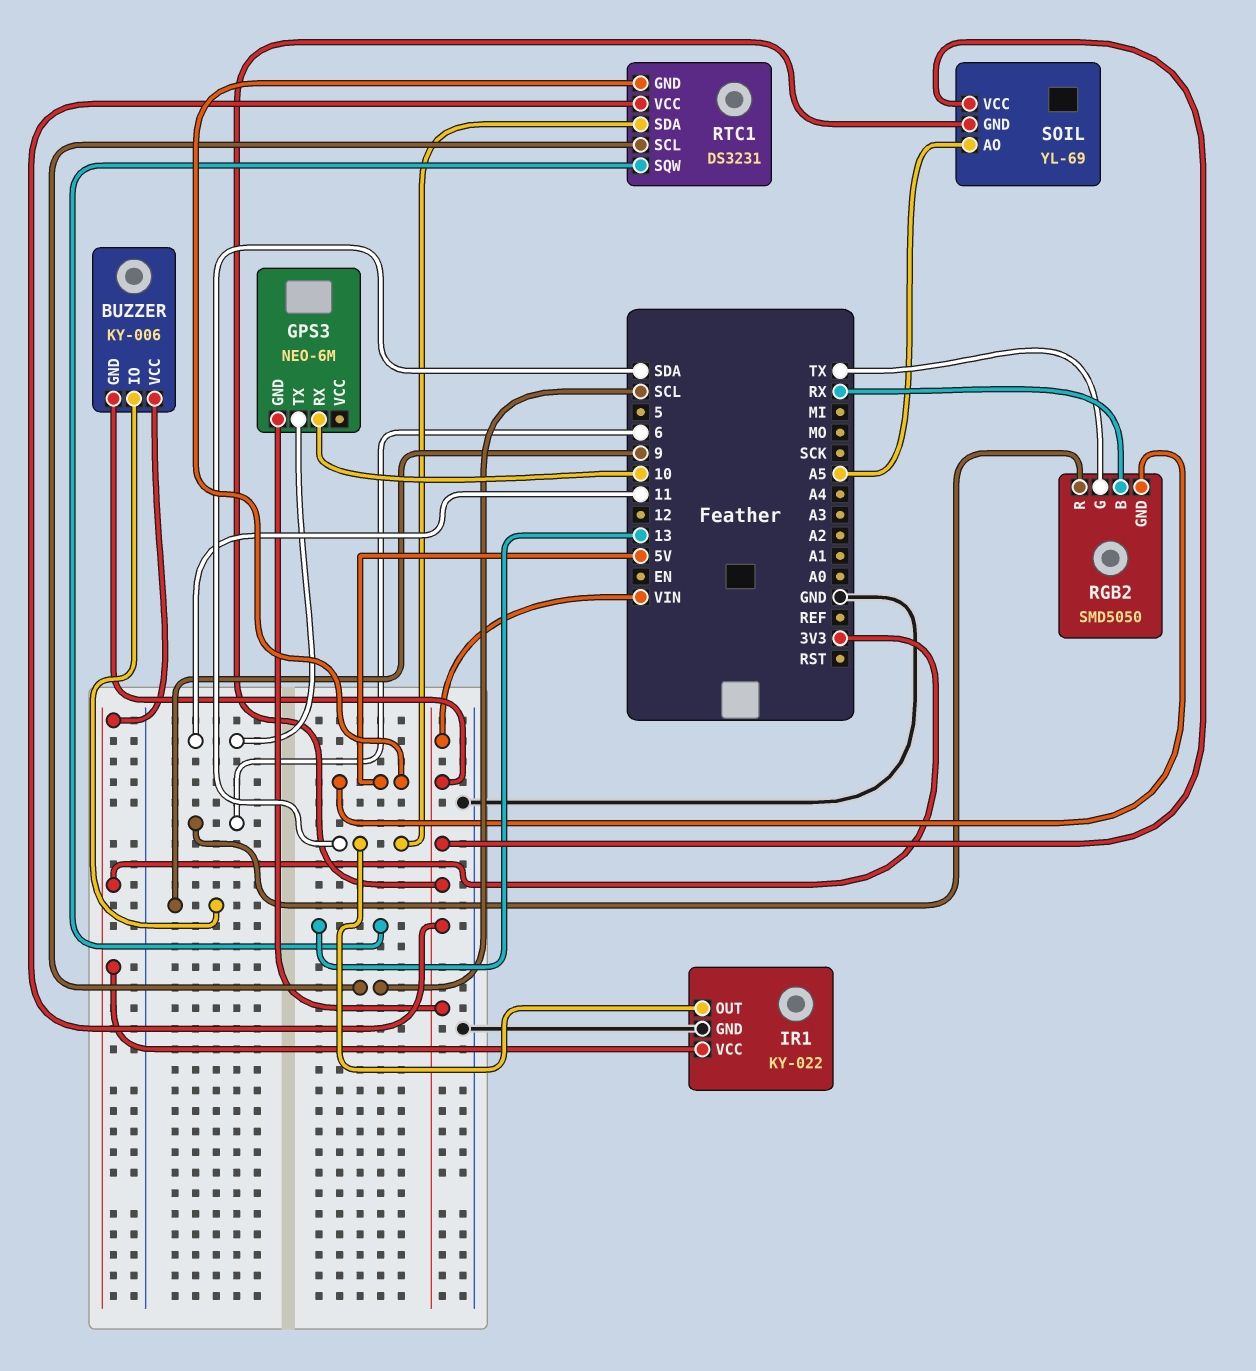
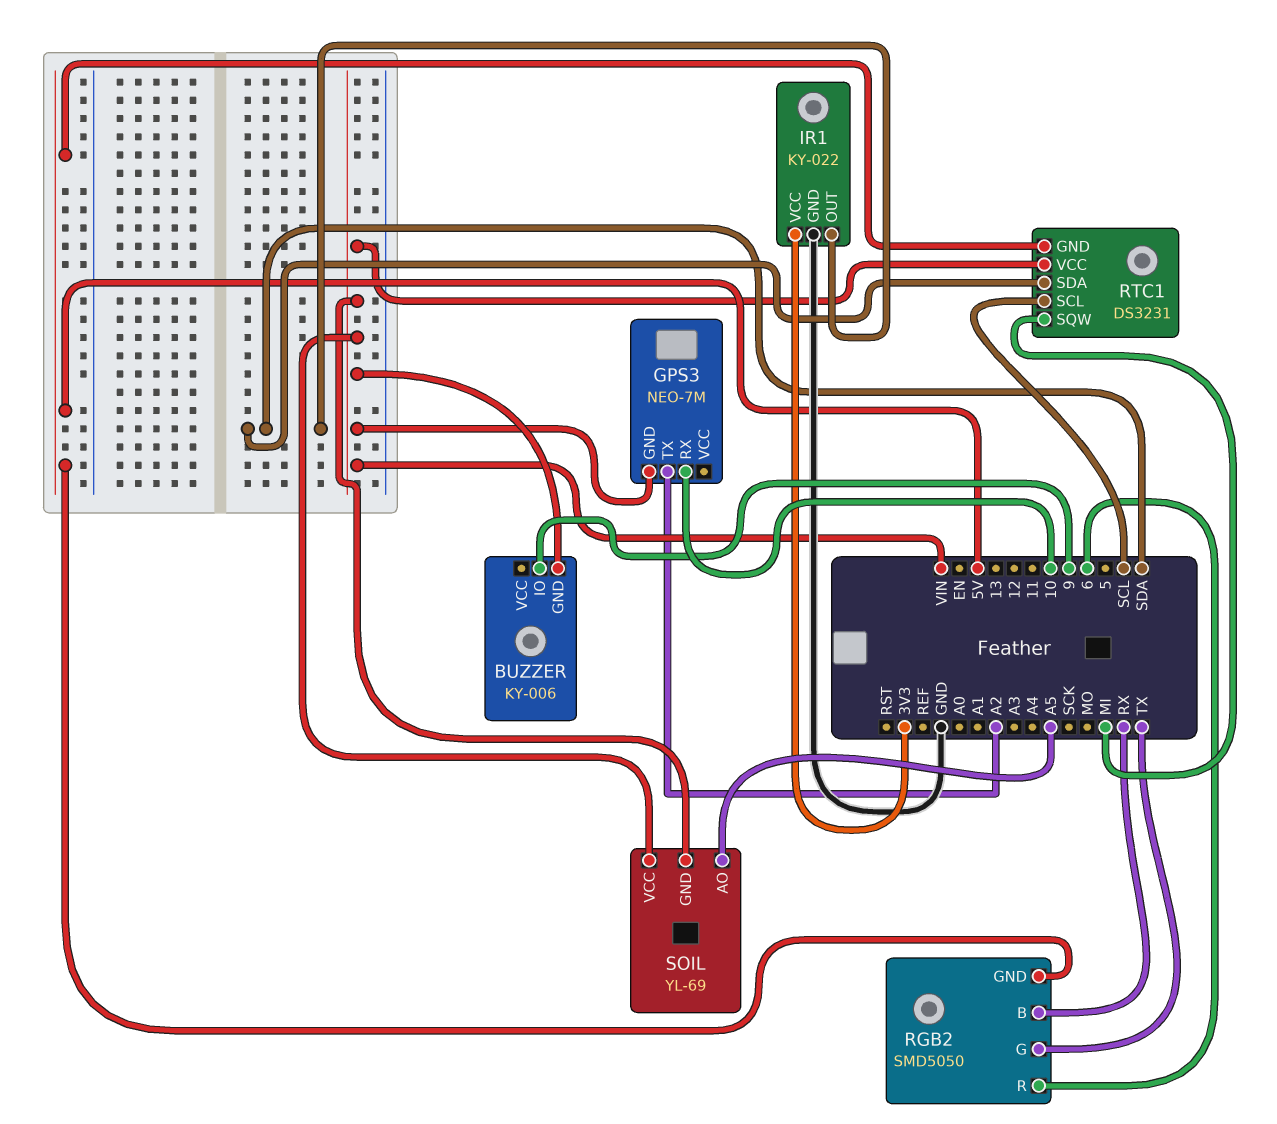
BUZZER pin VCC: 3V3 -> none
GPS3: NEO-6M -> NEO-7M
GPS3 pin TX: 11 -> A2
RTC1 pin SQW: 13 -> MI

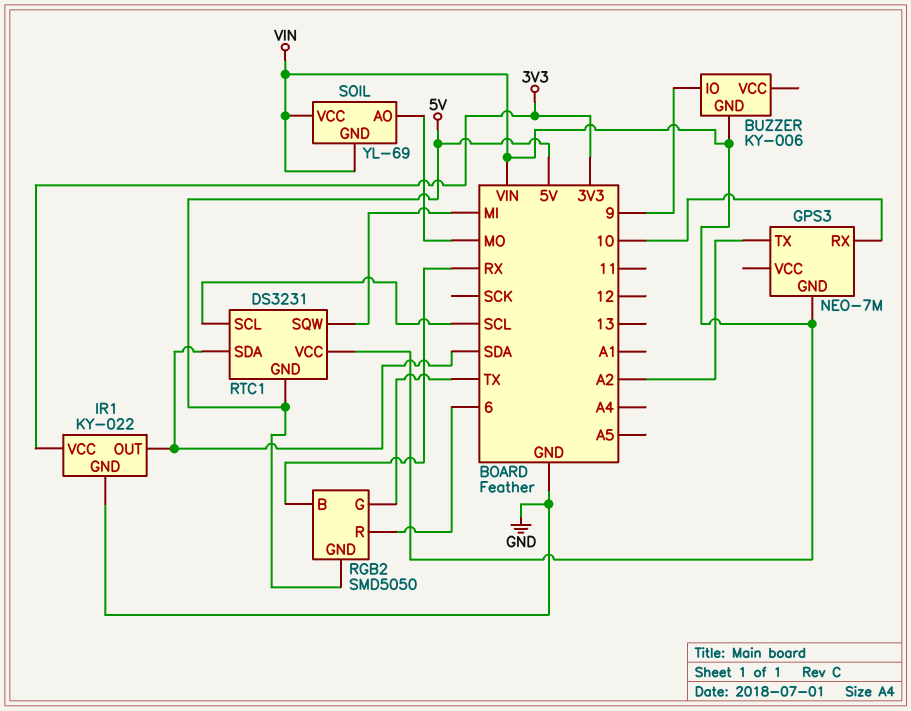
SOIL pin AO: A5 -> MO

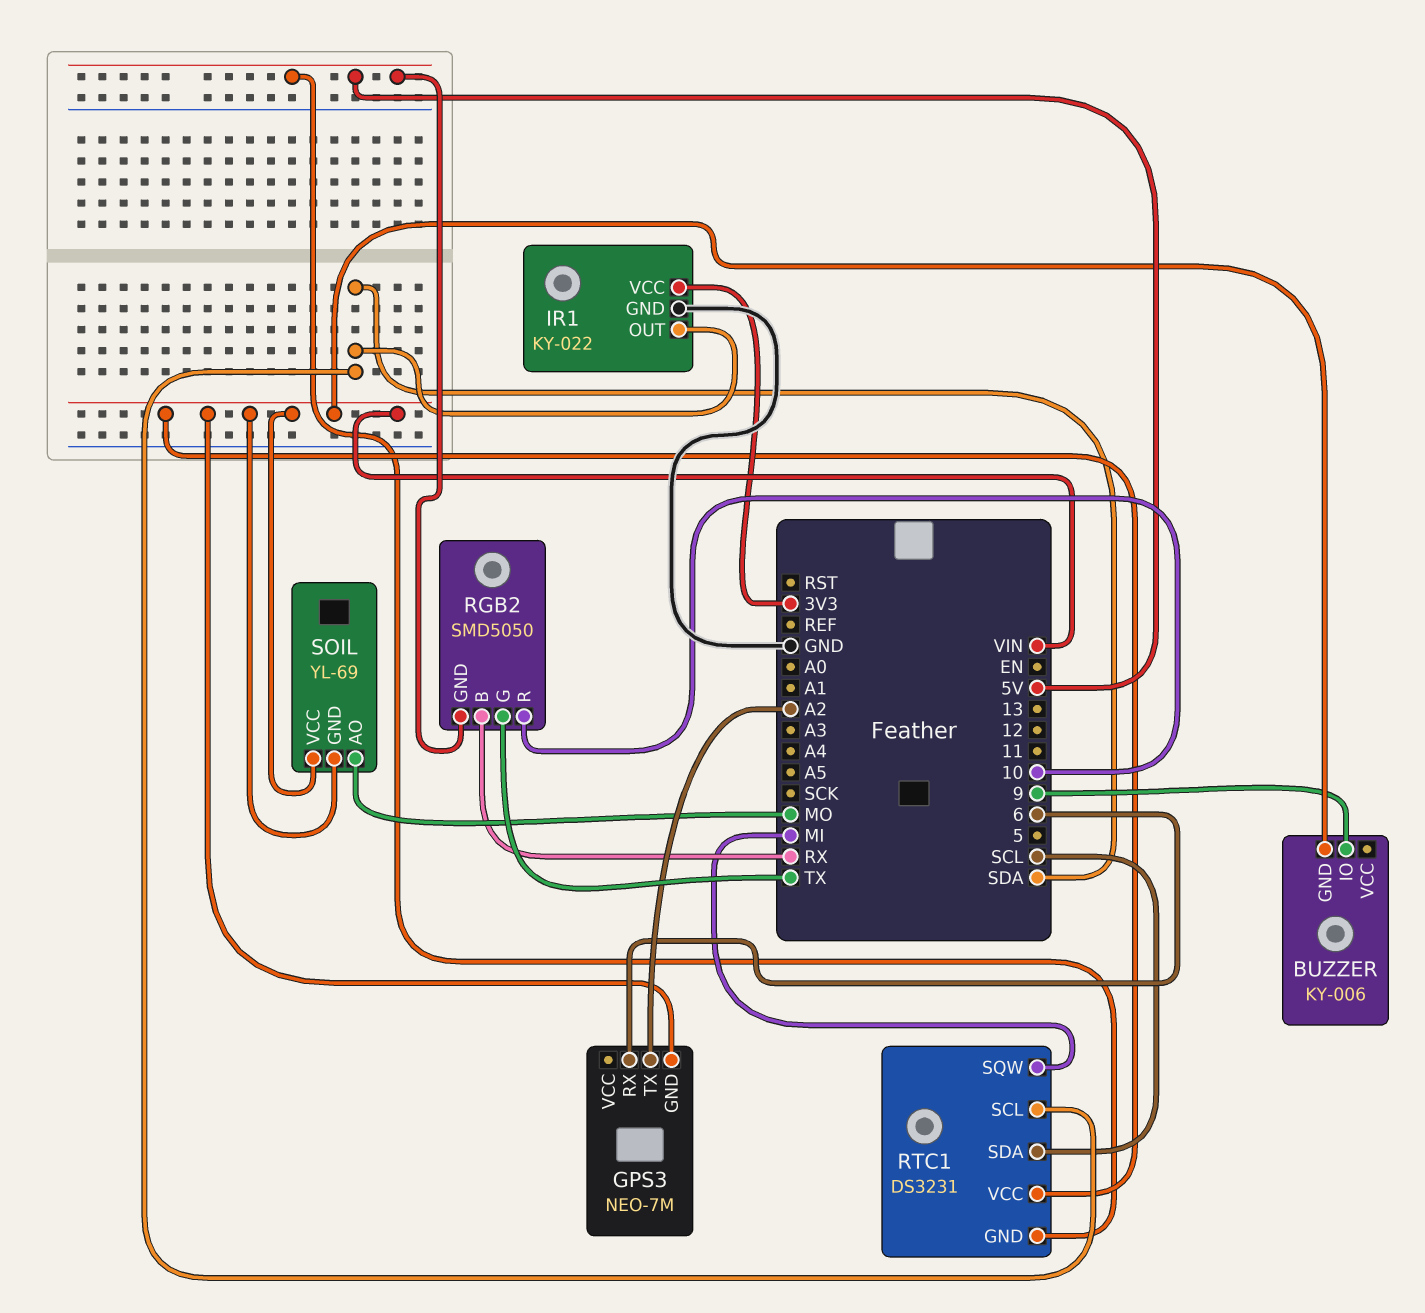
GPS3 pin RX: 10 -> 6
RGB2 pin R: 6 -> 10
RTC1 pin SCL: SCL -> SDA
RTC1 pin SDA: SDA -> SCL

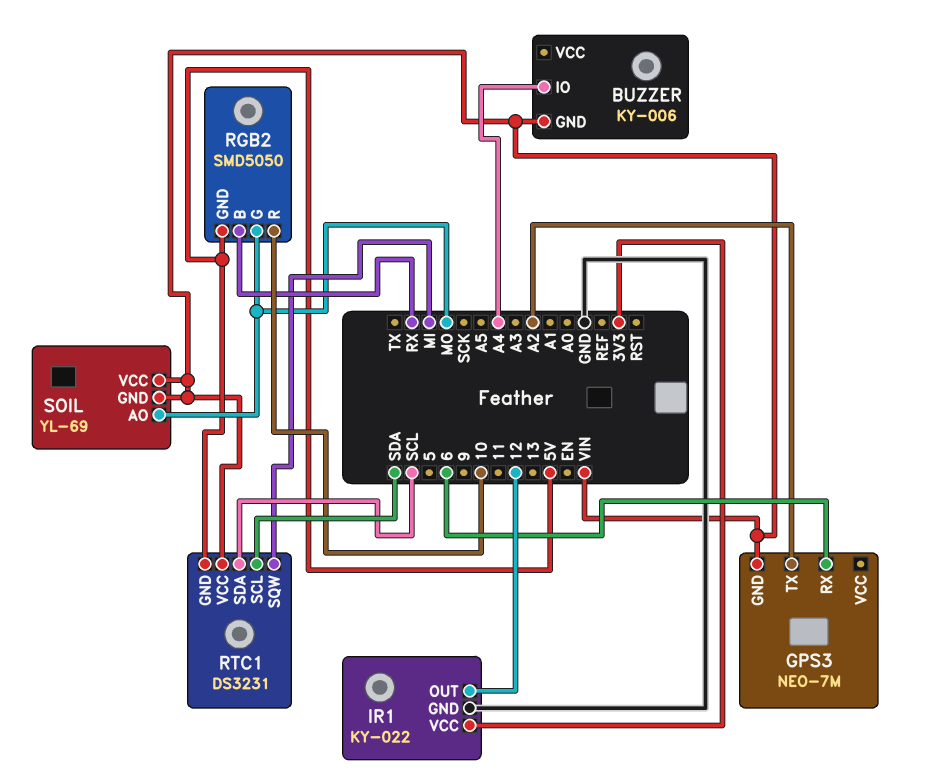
BUZZER pin IO: 9 -> A4
IR1 pin OUT: SDA -> 12
RGB2 pin G: TX -> MO

